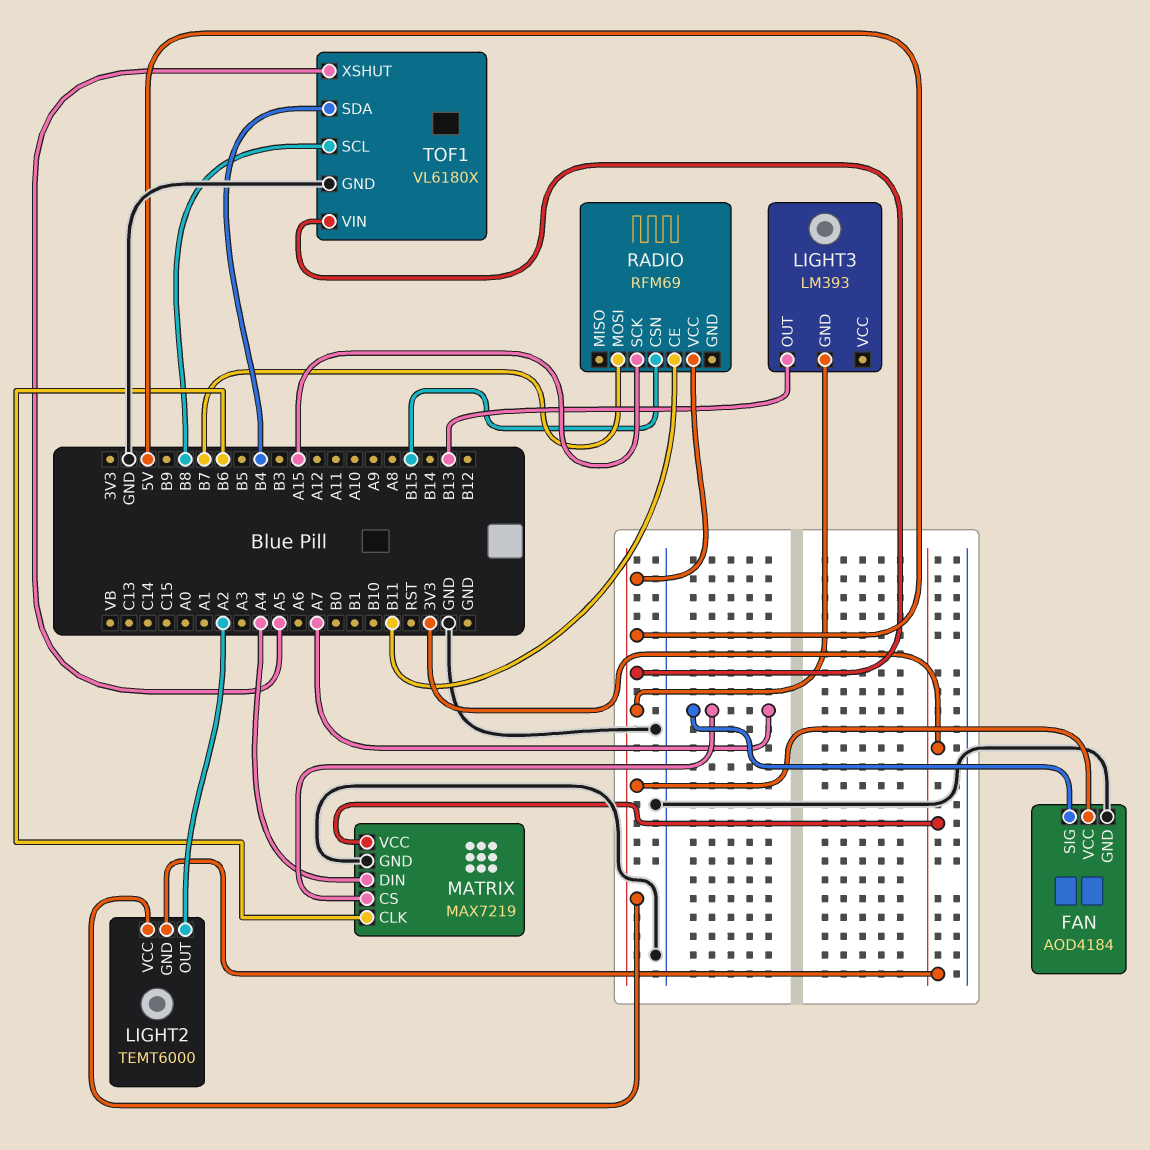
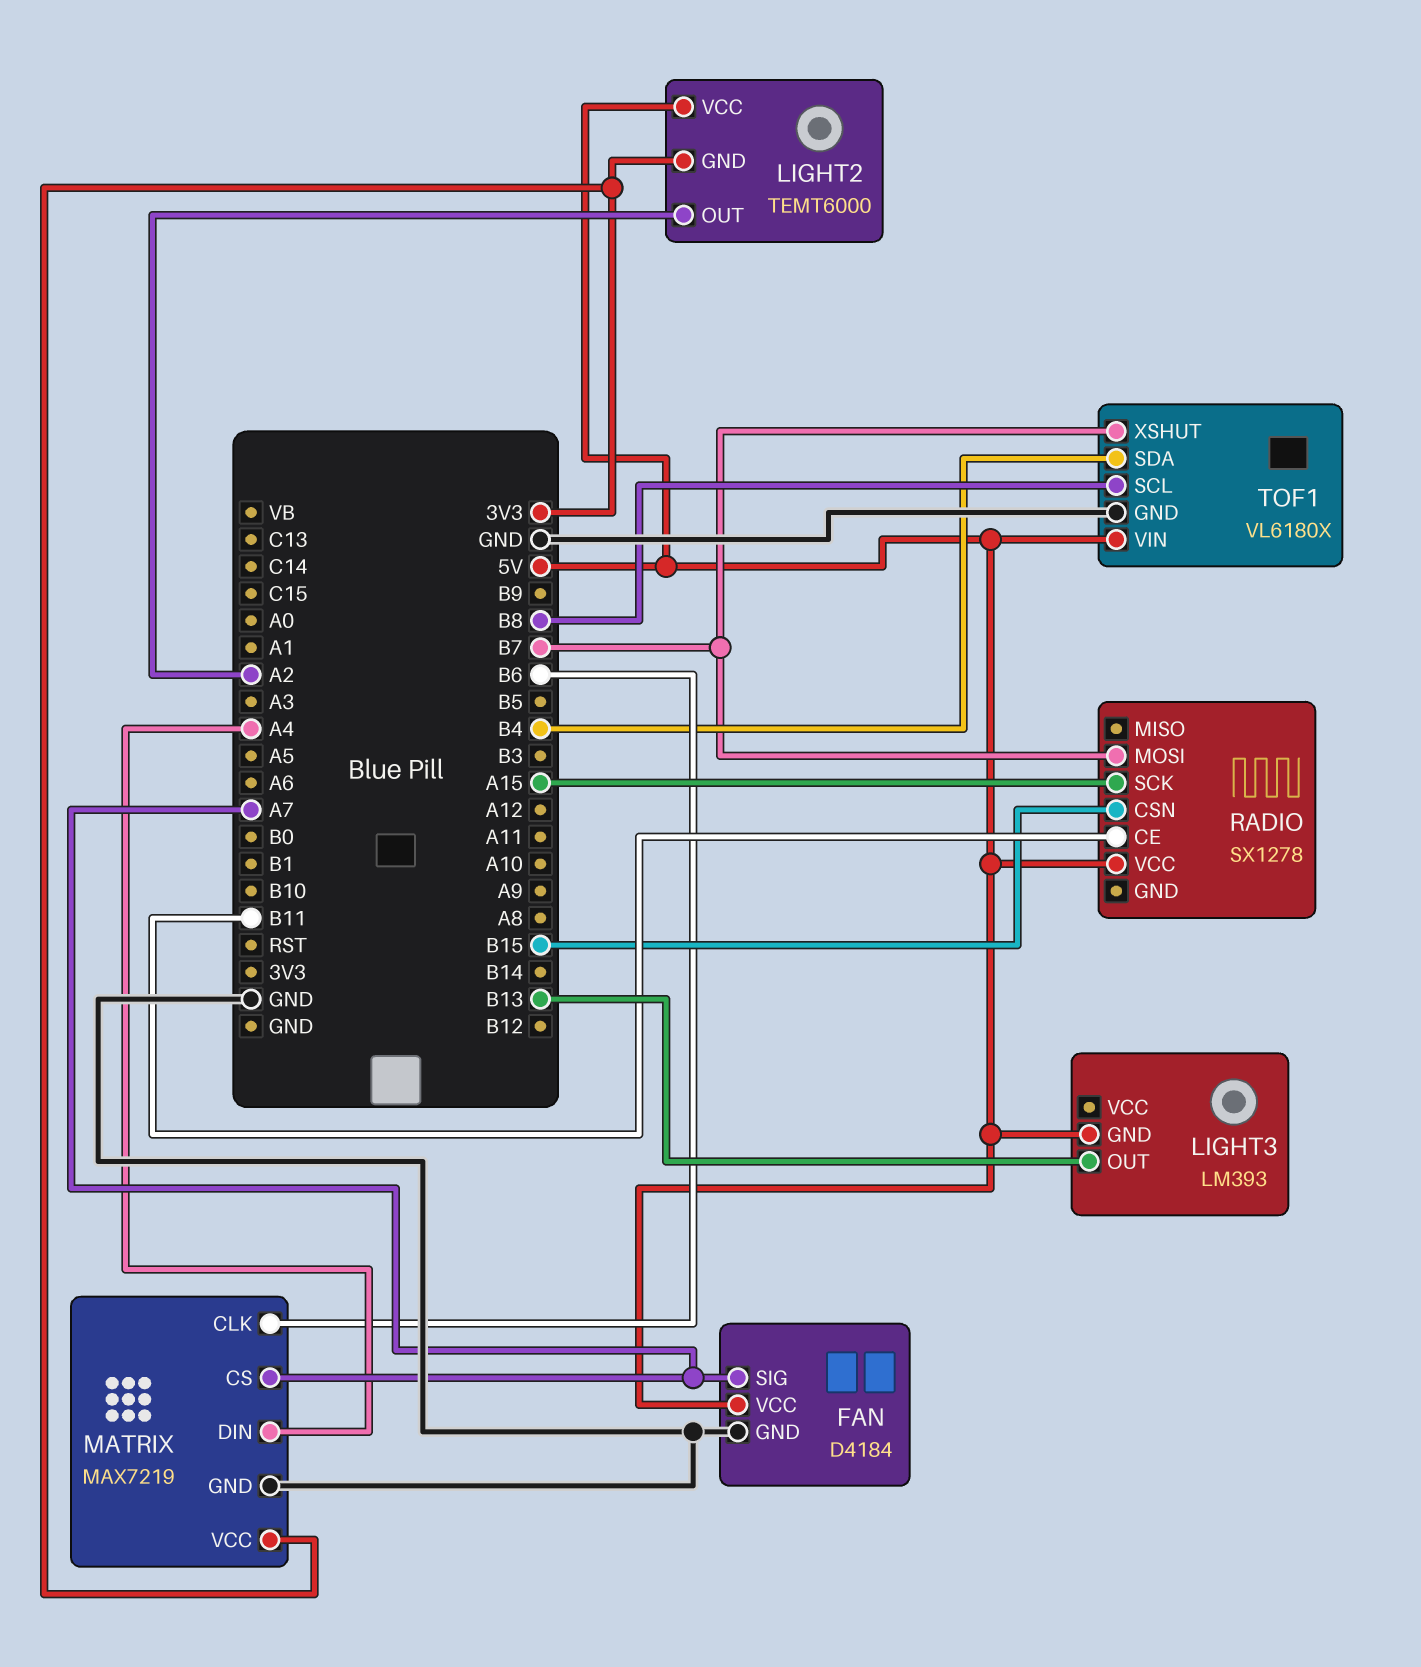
FAN: AOD4184 -> D4184
RADIO: RFM69 -> SX1278
TOF1 pin XSHUT: A5 -> B7

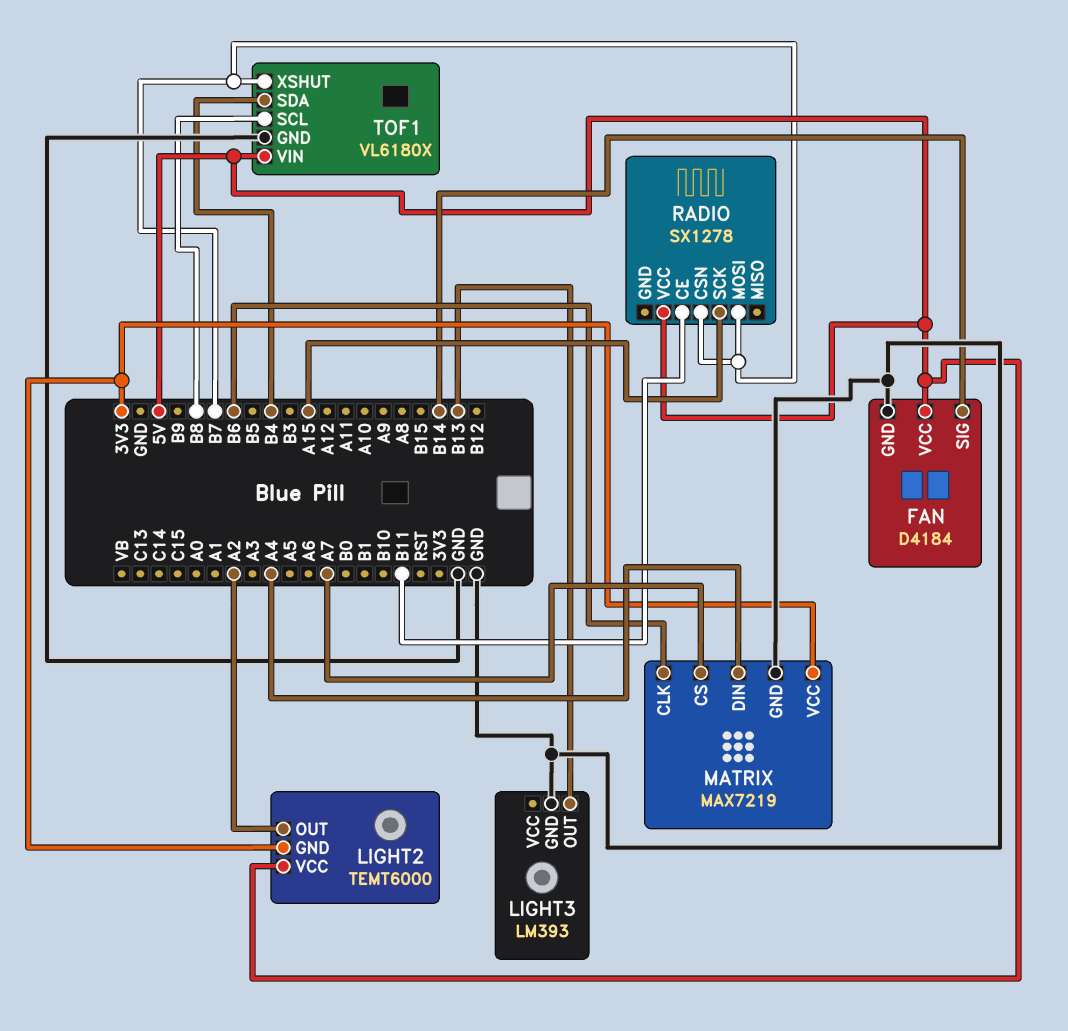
FAN pin SIG: A7 -> B14
LIGHT3 pin GND: 5V -> GND
RADIO pin CSN: B15 -> B7

